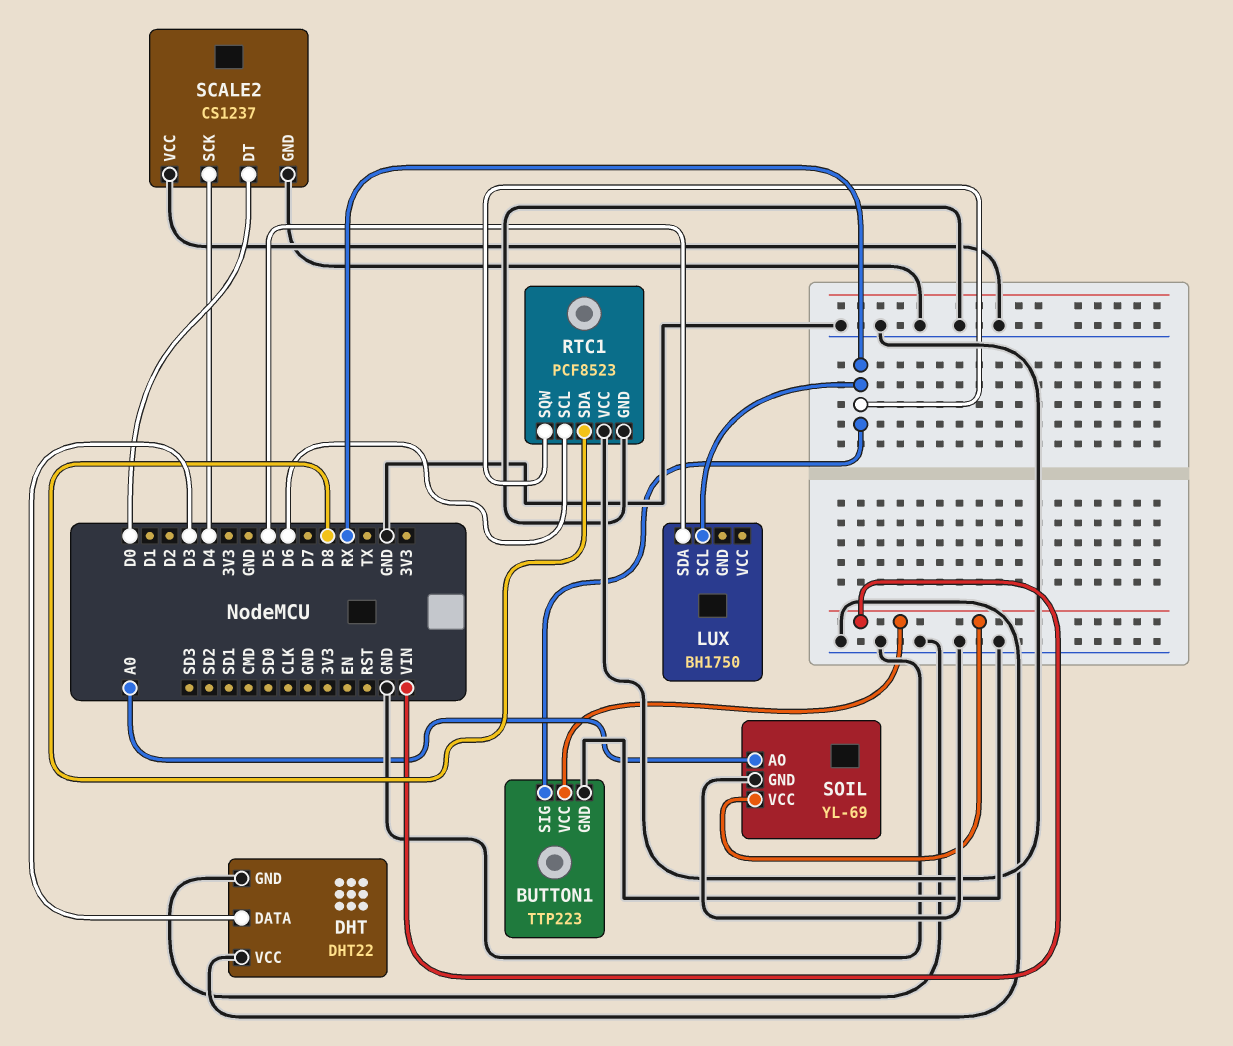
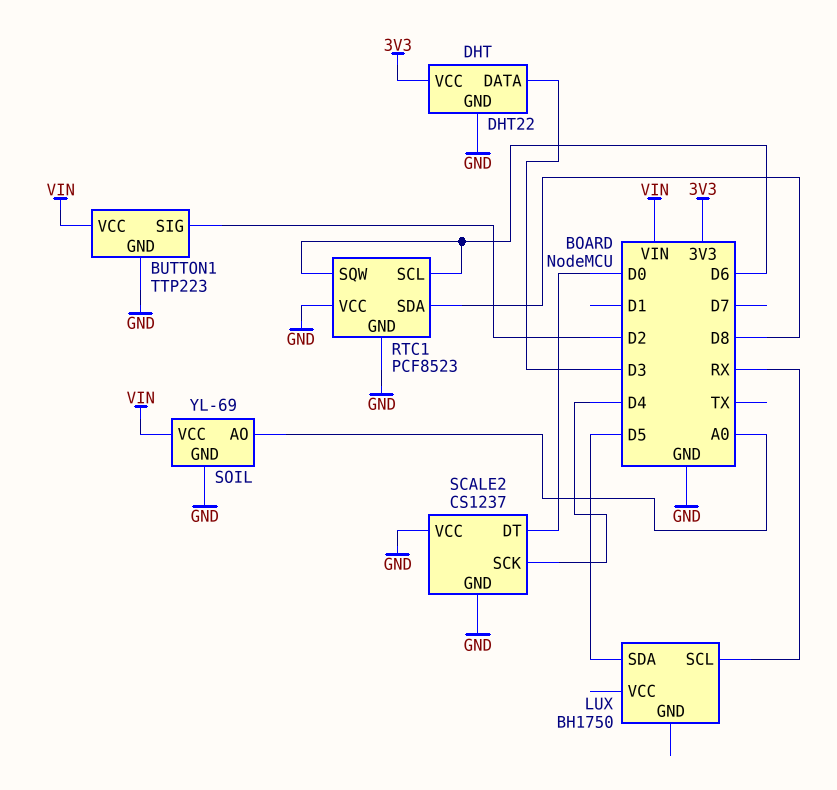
BUTTON1 pin SIG: RX -> D2
DHT pin VCC: GND -> 3V3
RTC1 pin SQW: RX -> D6

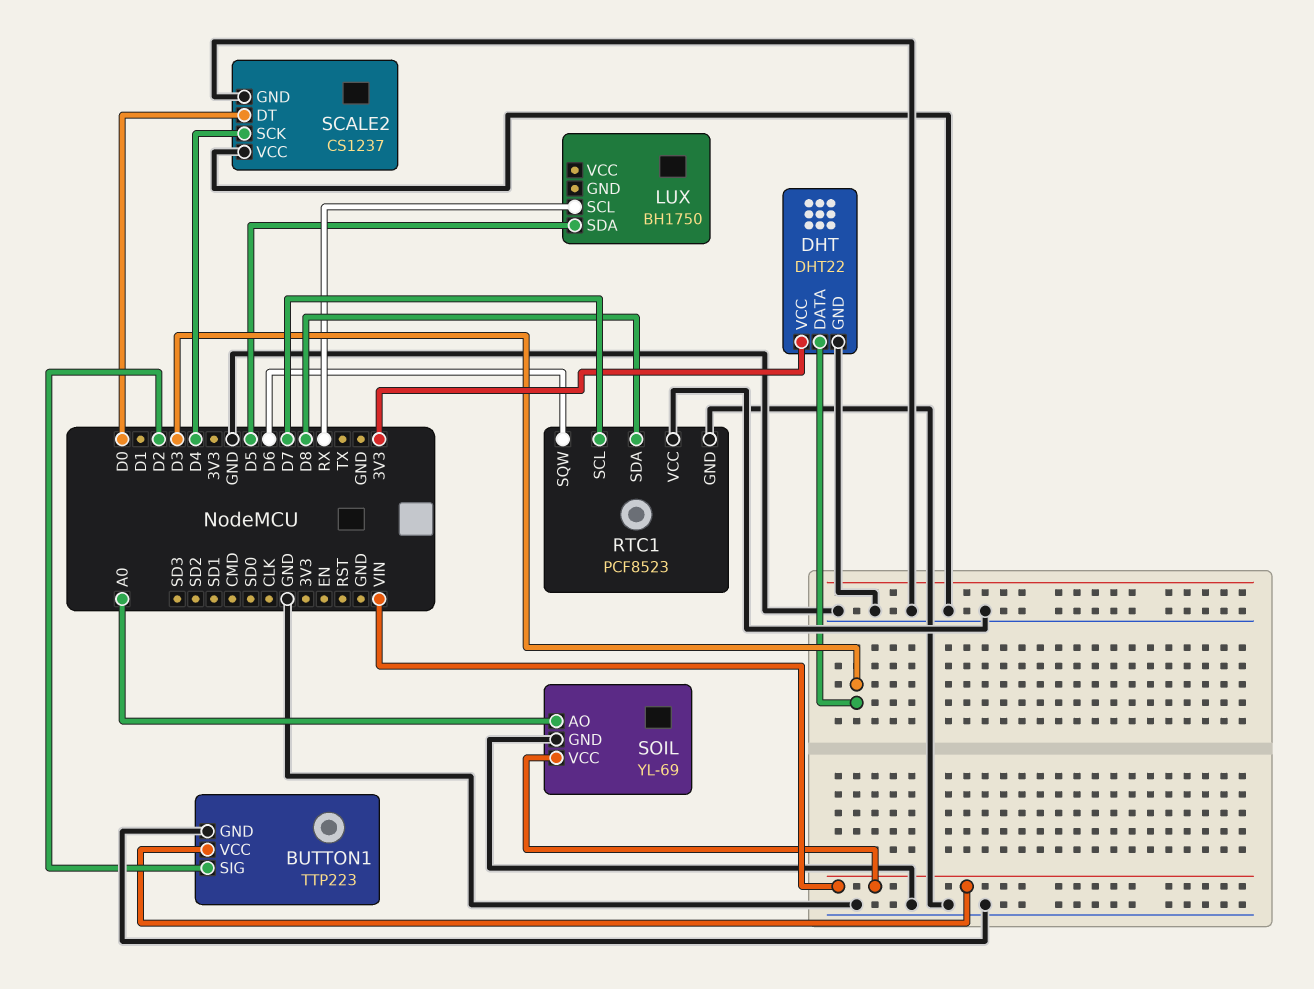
RTC1 pin SCL: D6 -> D7

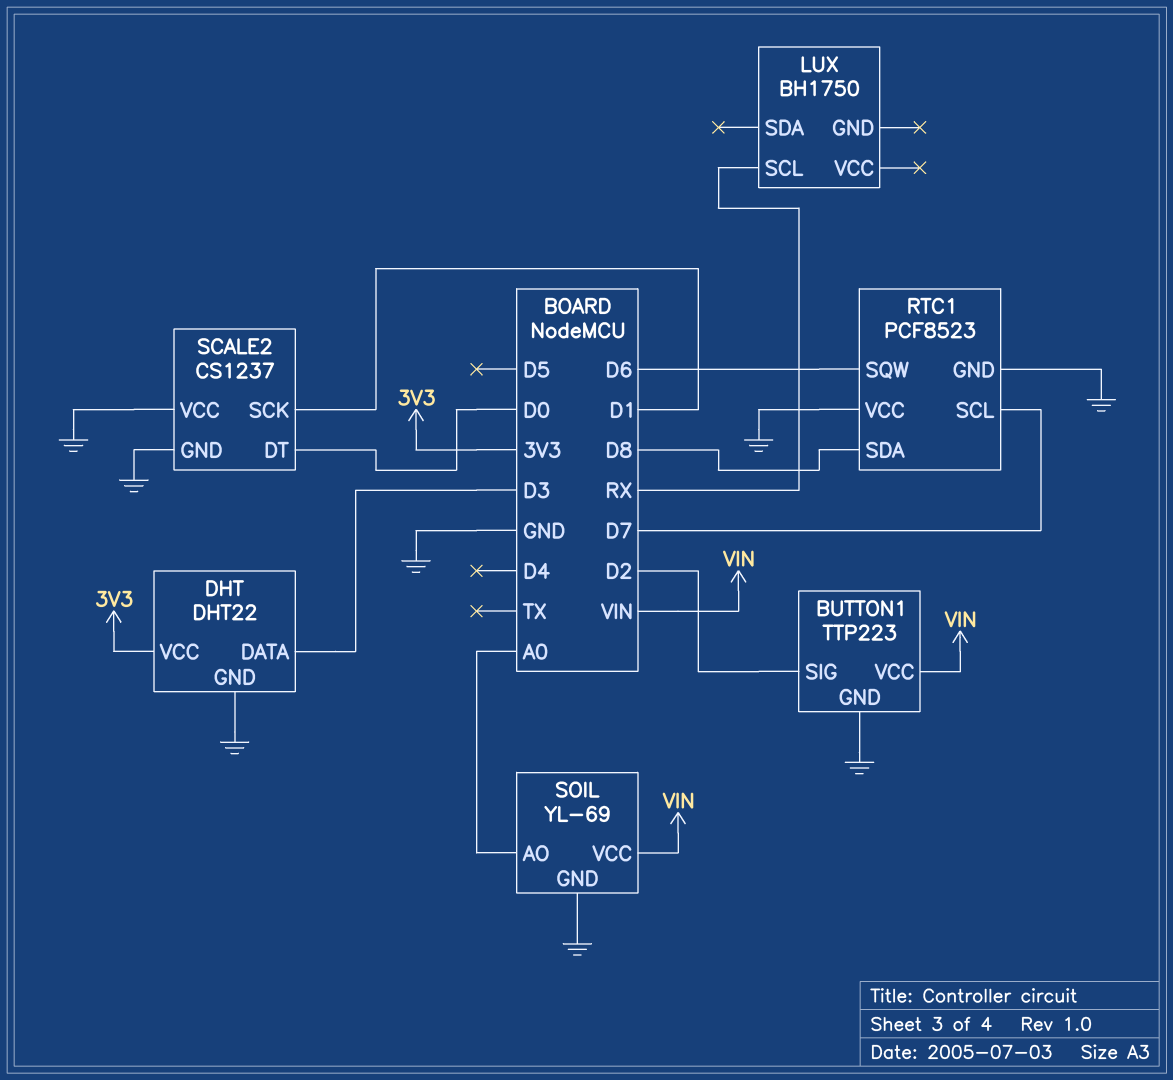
LUX pin SDA: D5 -> none
SCALE2 pin SCK: D4 -> D1

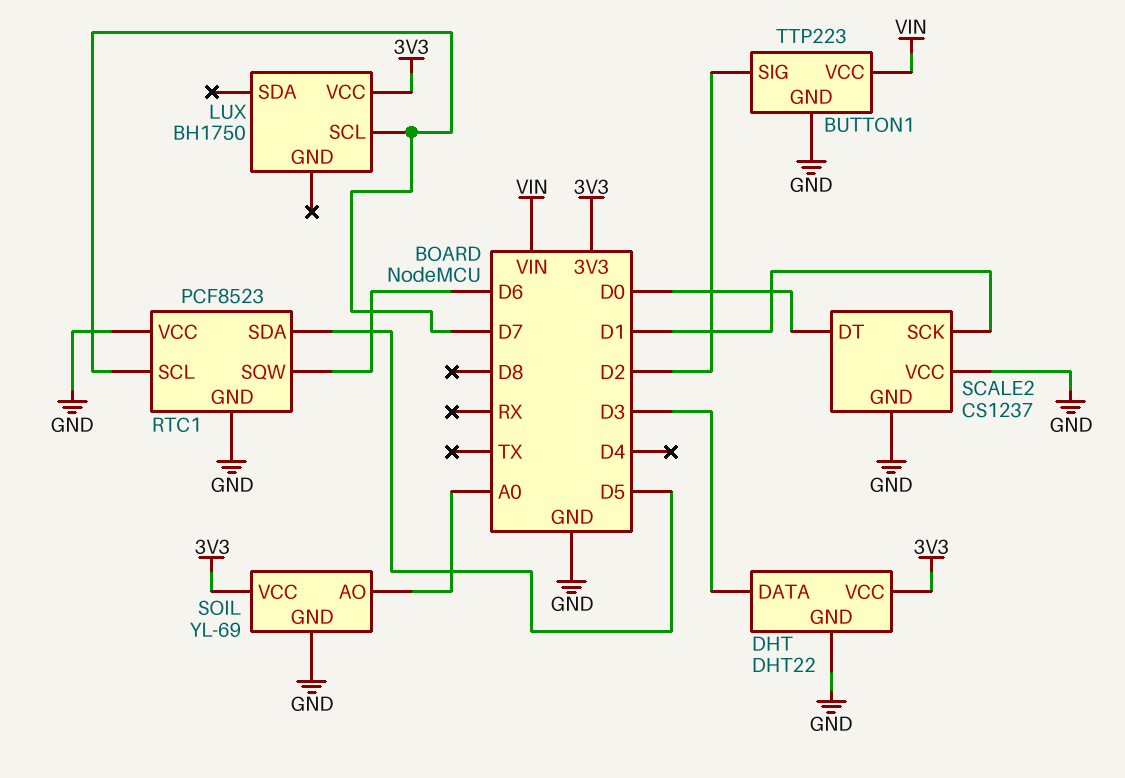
LUX pin SCL: RX -> D7
LUX pin VCC: none -> 3V3
RTC1 pin SDA: D8 -> D5
SOIL pin VCC: VIN -> 3V3

